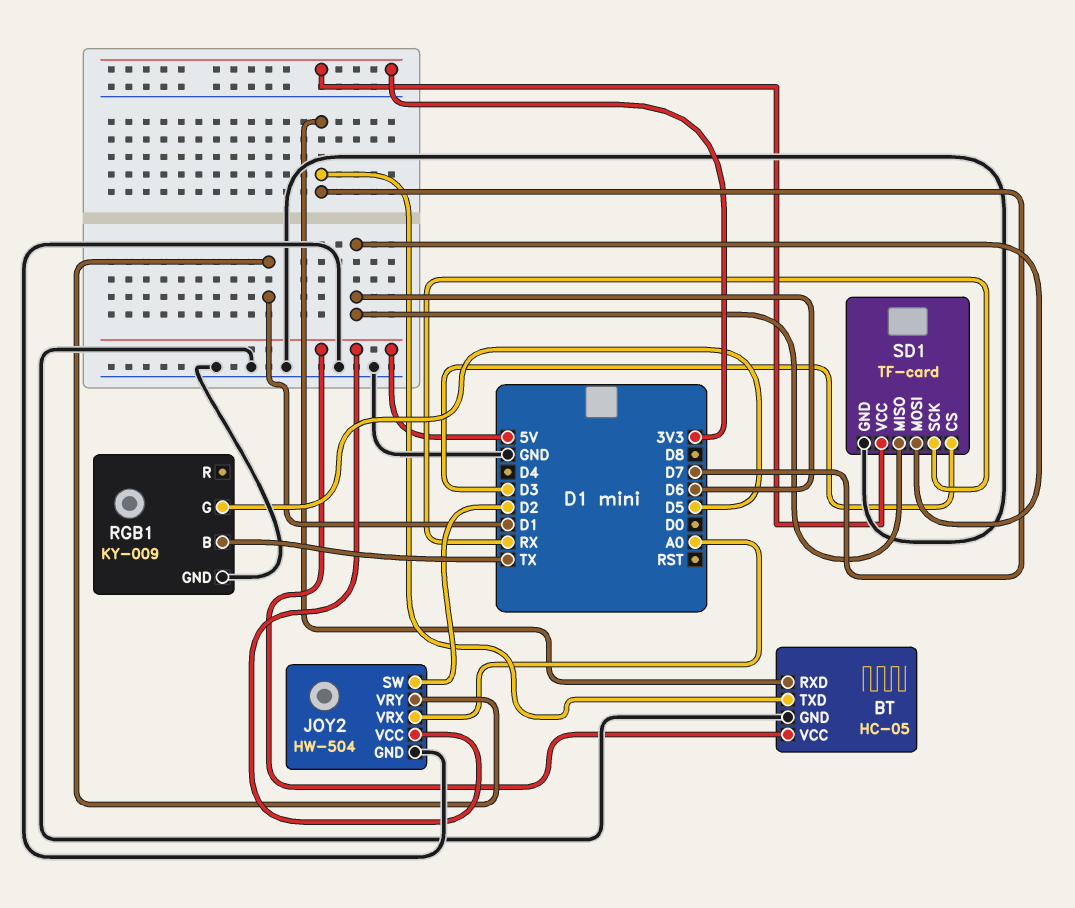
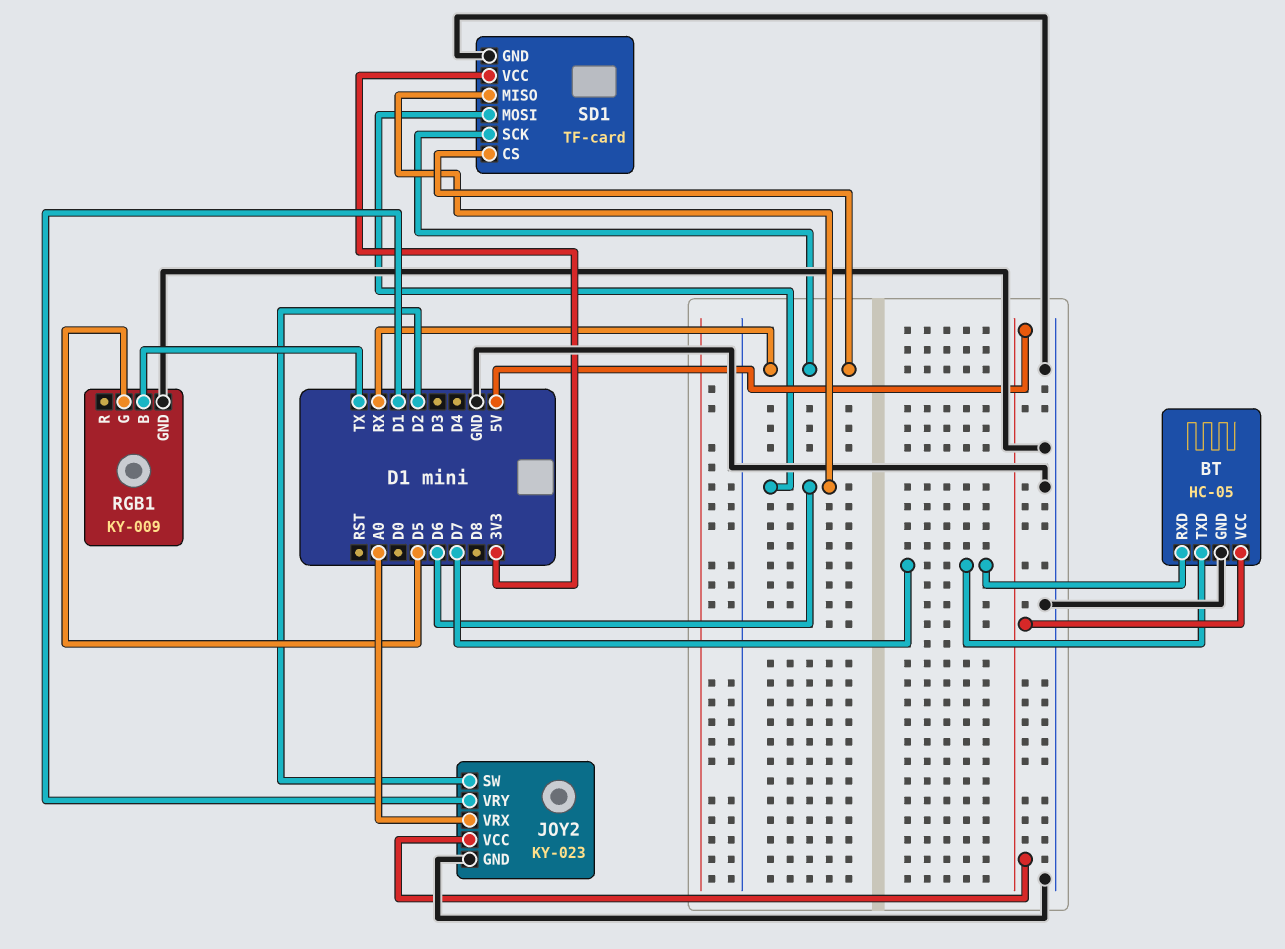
JOY2: HW-504 -> KY-023
SD1 pin CS: D3 -> RX

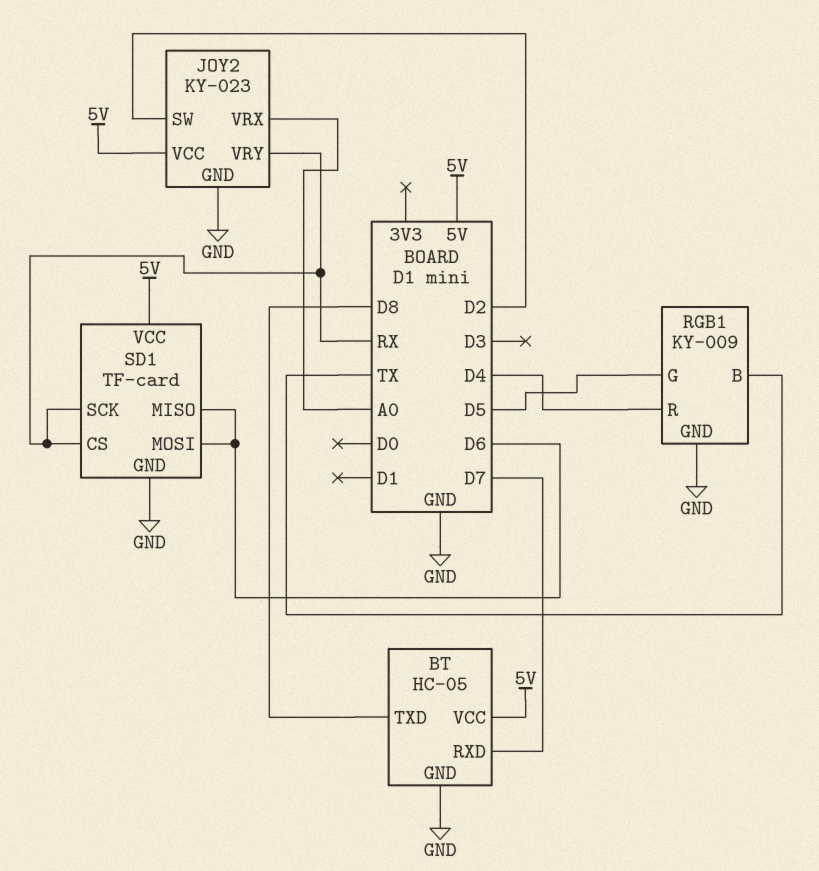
BT pin TXD: D7 -> D8
JOY2 pin VRY: D1 -> RX
RGB1 pin R: none -> D4
SD1 pin VCC: 3V3 -> 5V

